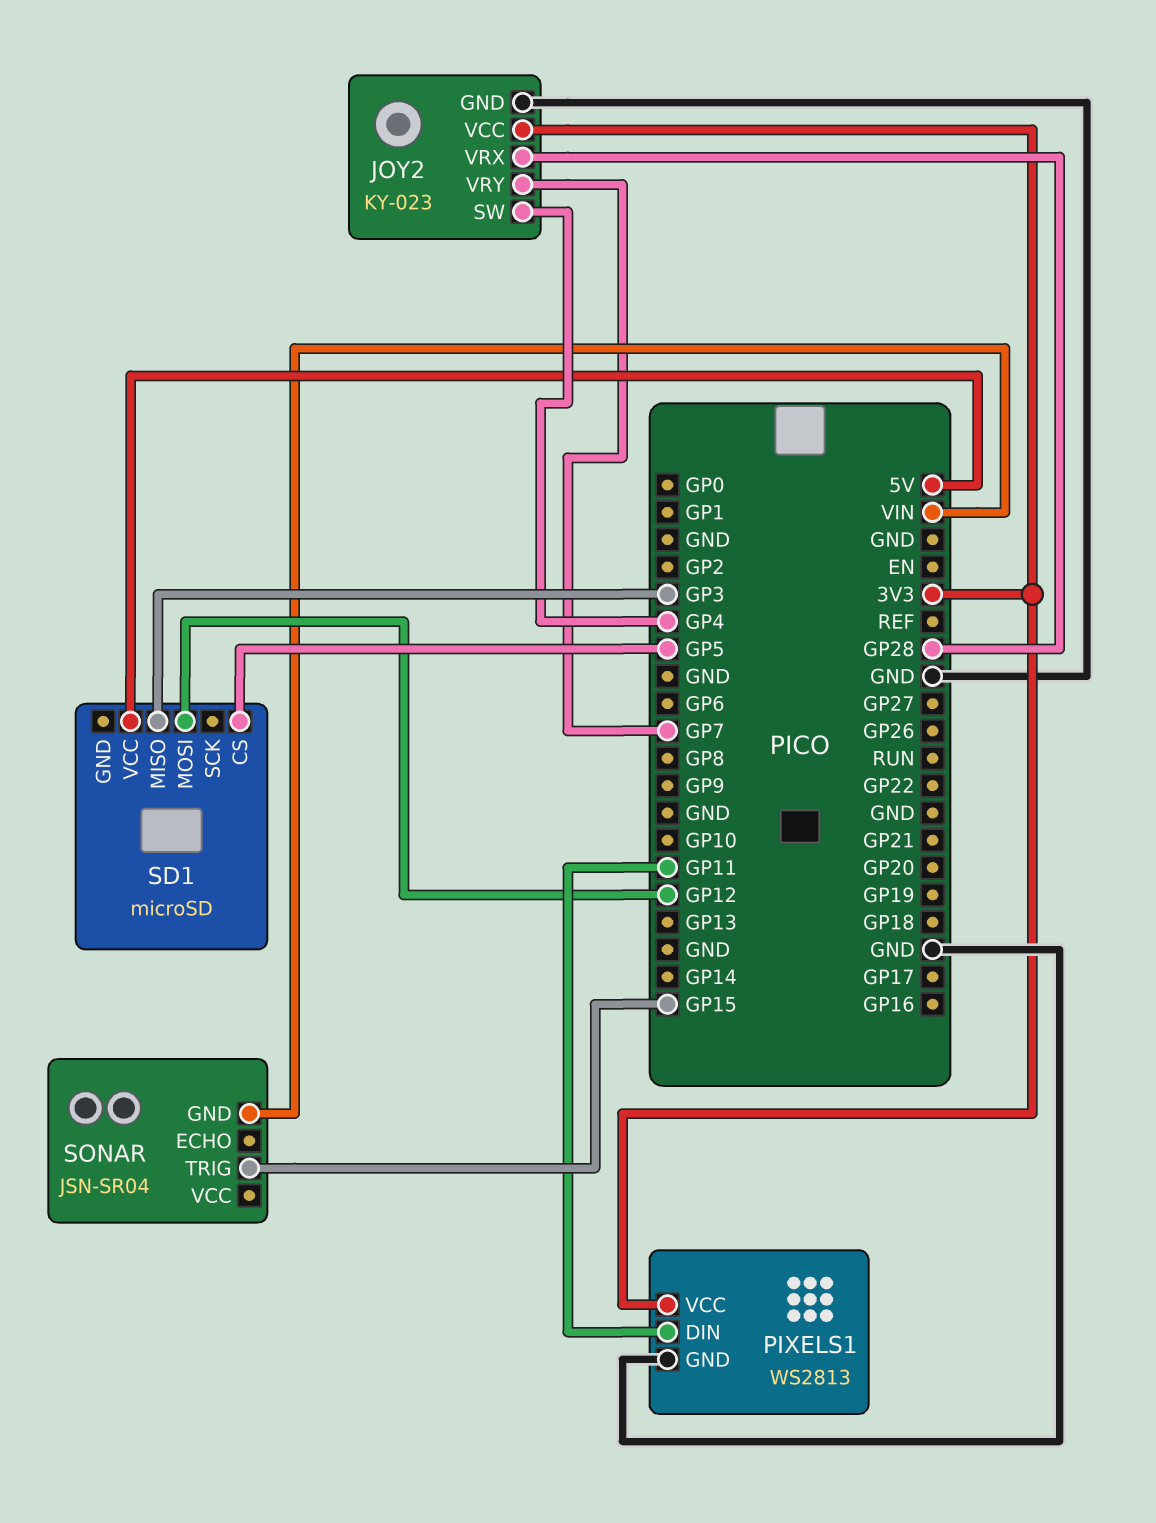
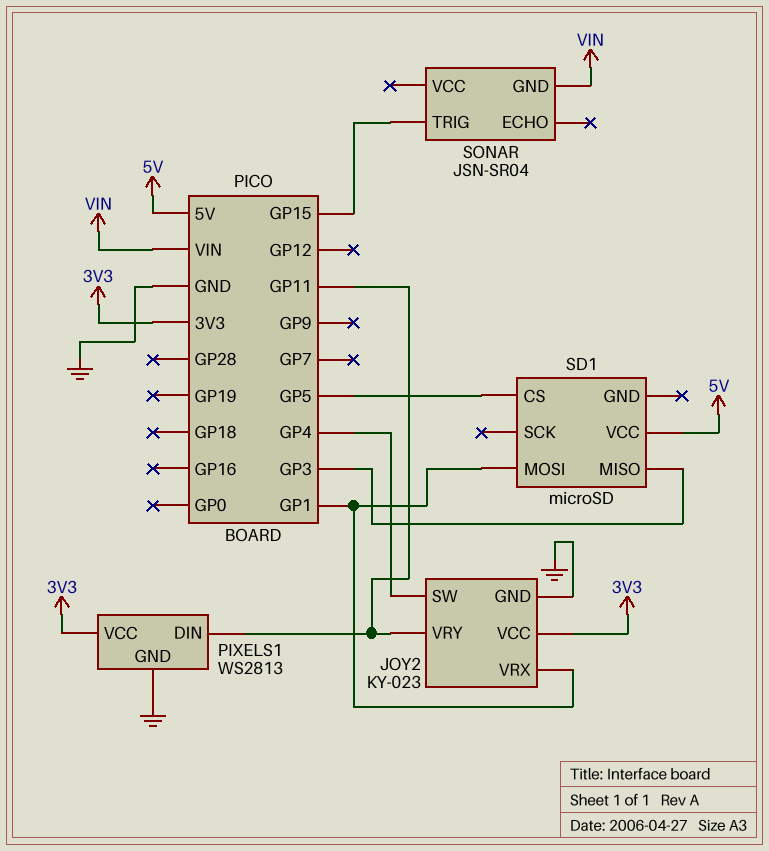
JOY2 pin VRX: GP28 -> GP1
JOY2 pin VRY: GP7 -> GP11
SD1 pin MOSI: GP12 -> GP1

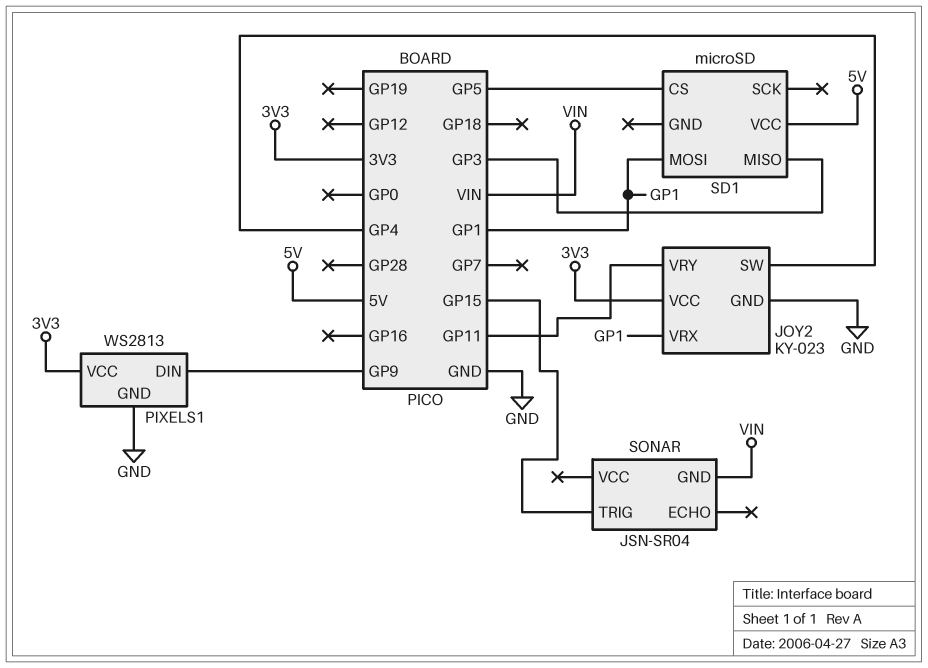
PIXELS1 pin DIN: GP11 -> GP9

